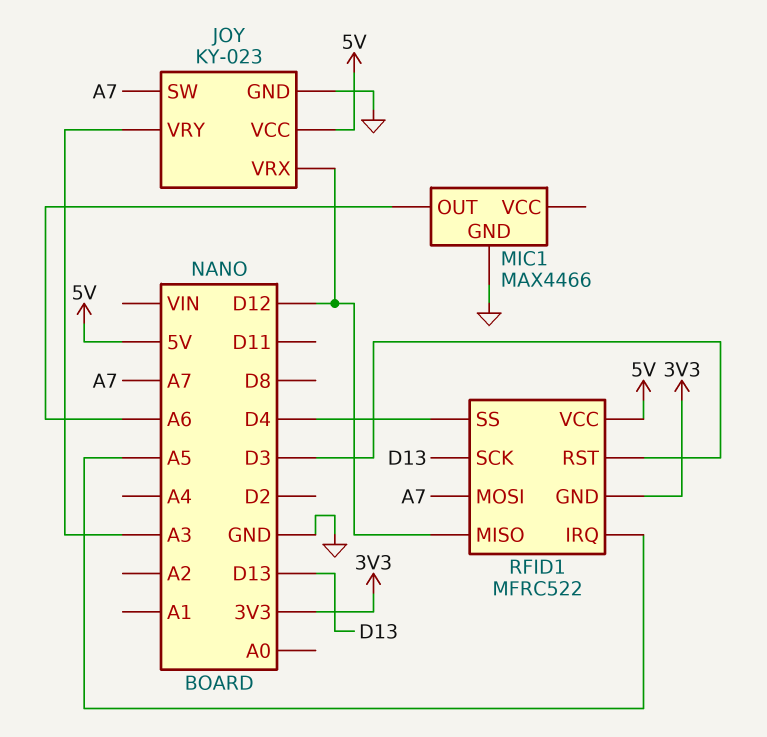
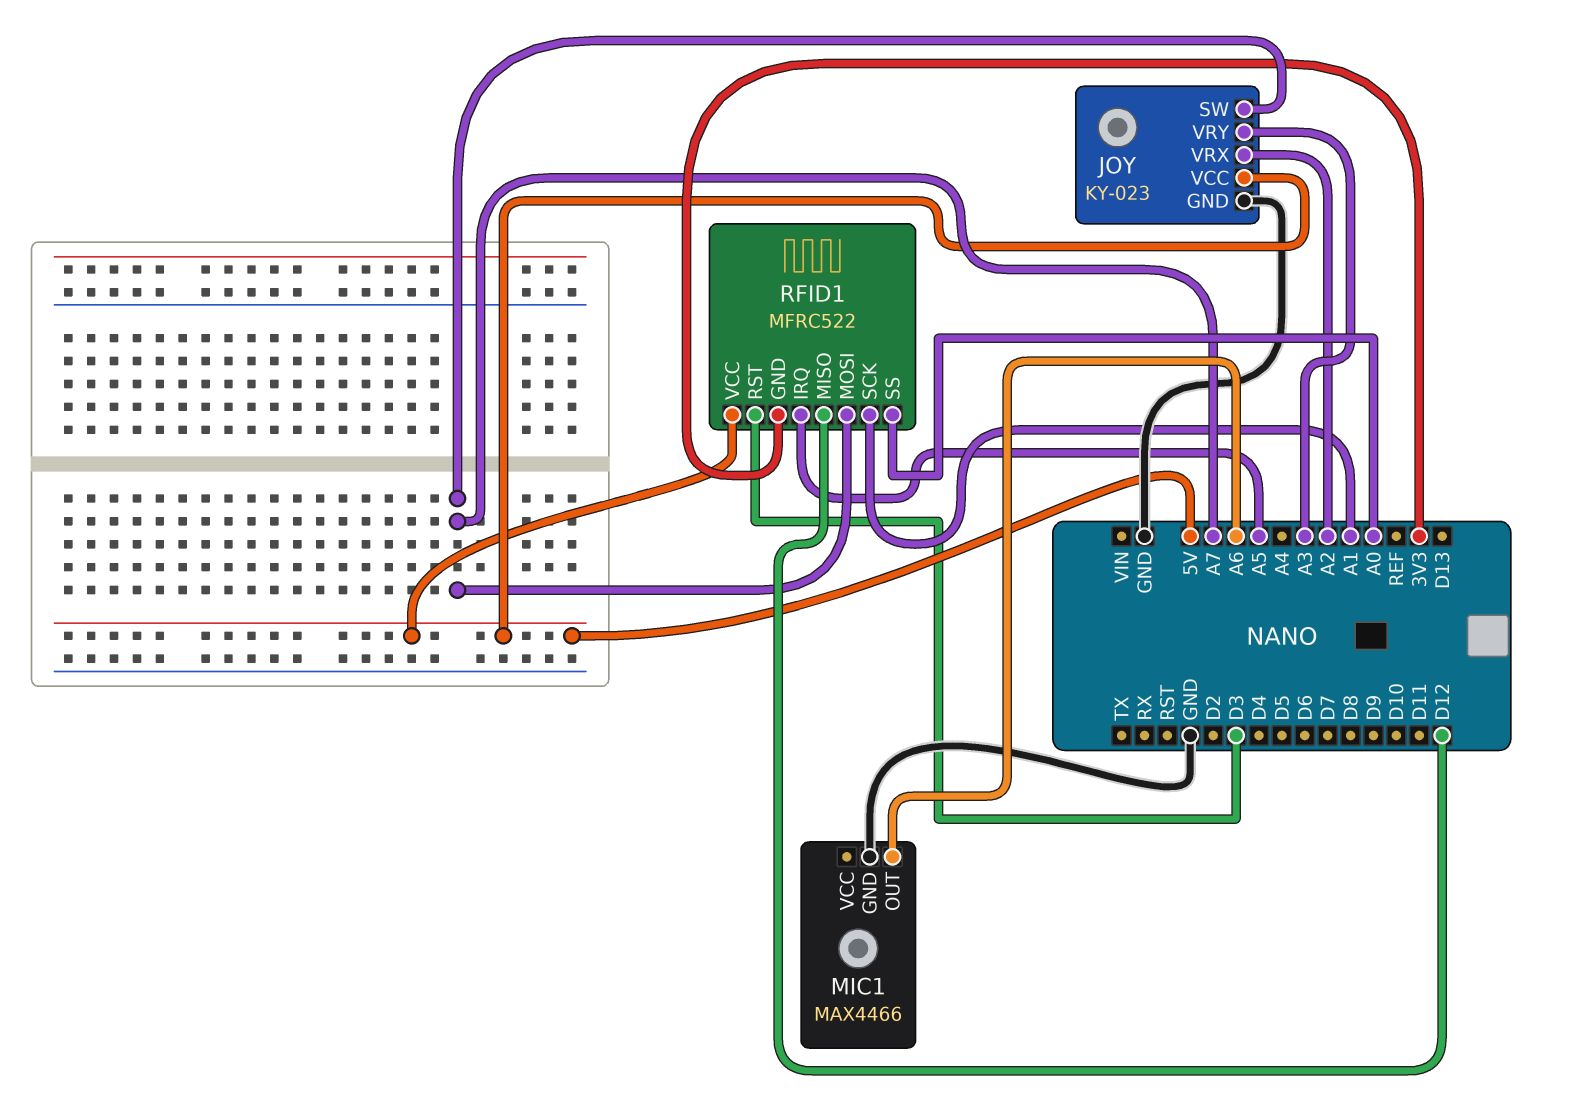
JOY pin VRX: D12 -> A2
RFID1 pin SCK: D13 -> A1
RFID1 pin SS: D4 -> A0

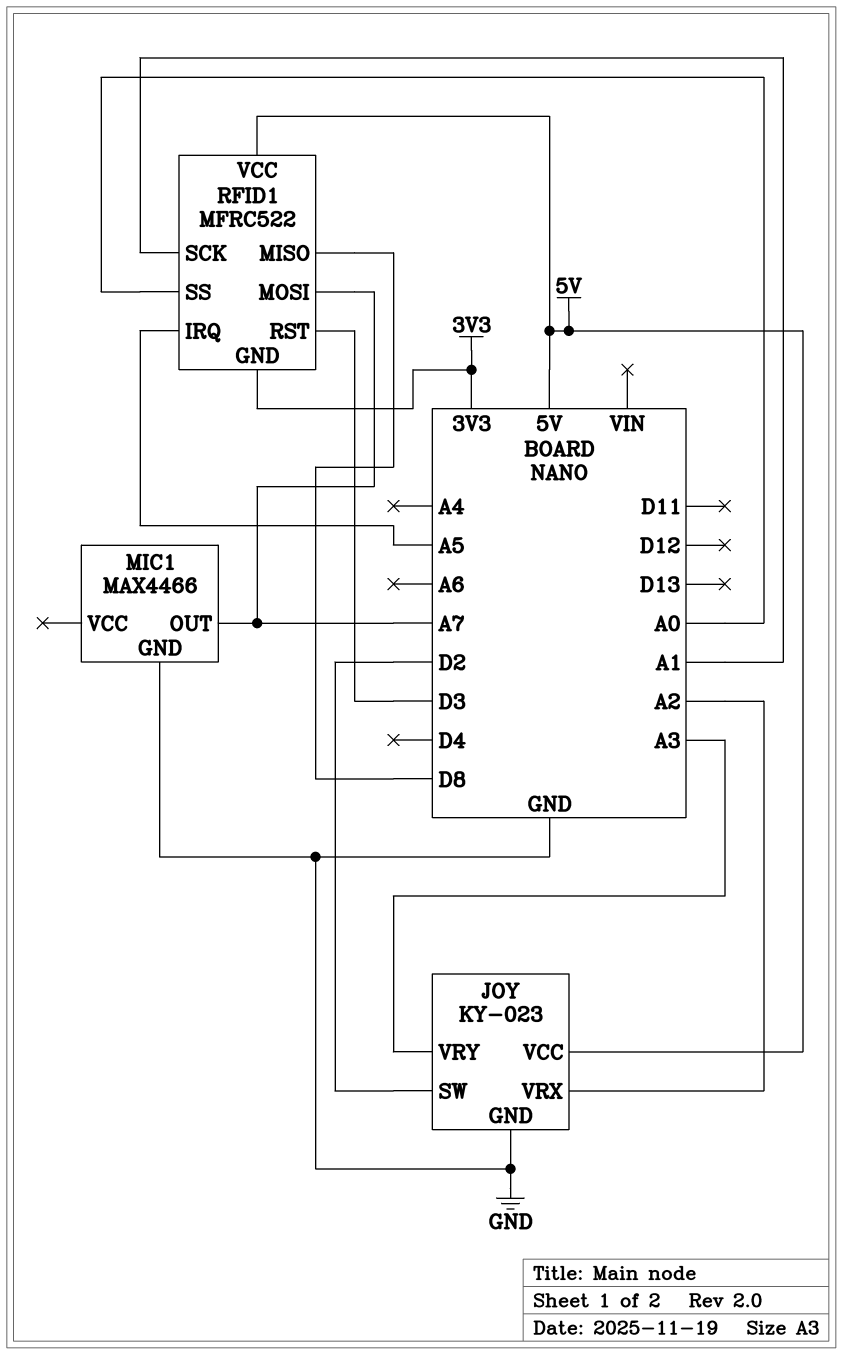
JOY pin SW: A7 -> D2
MIC1 pin OUT: A6 -> A7
RFID1 pin MISO: D12 -> D8

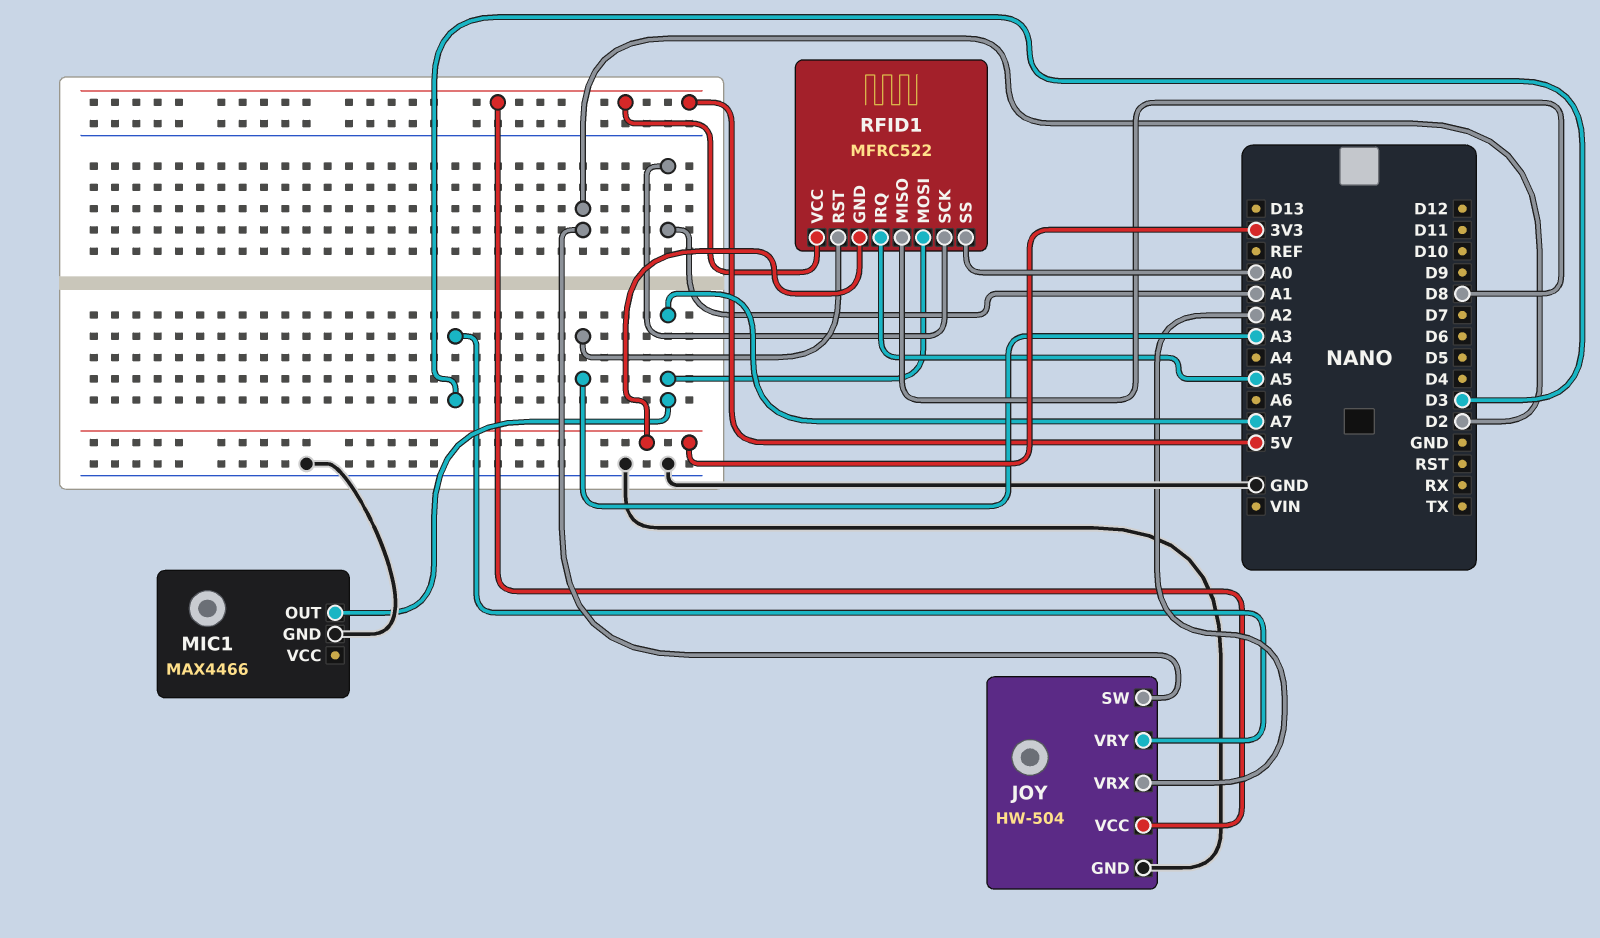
JOY: KY-023 -> HW-504
JOY pin VRY: A3 -> D3
RFID1 pin RST: D3 -> A3

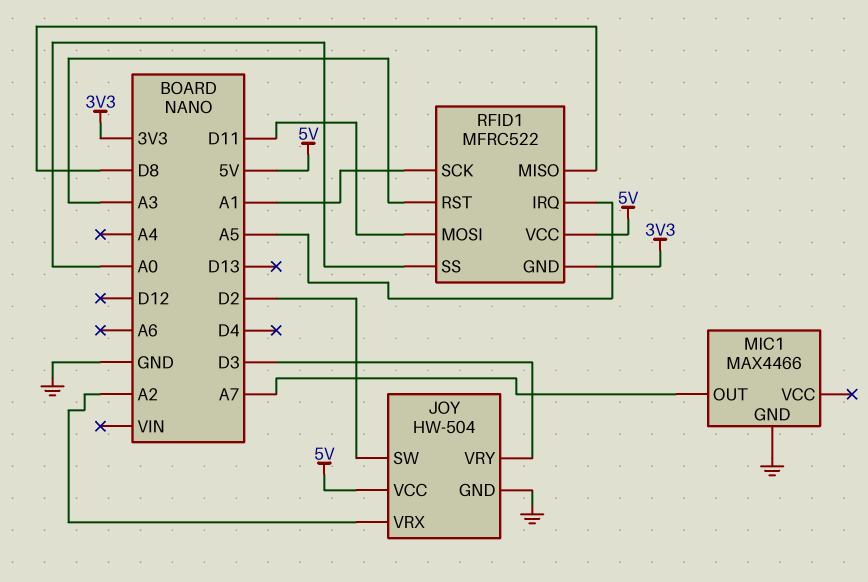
RFID1 pin MOSI: A7 -> D11

